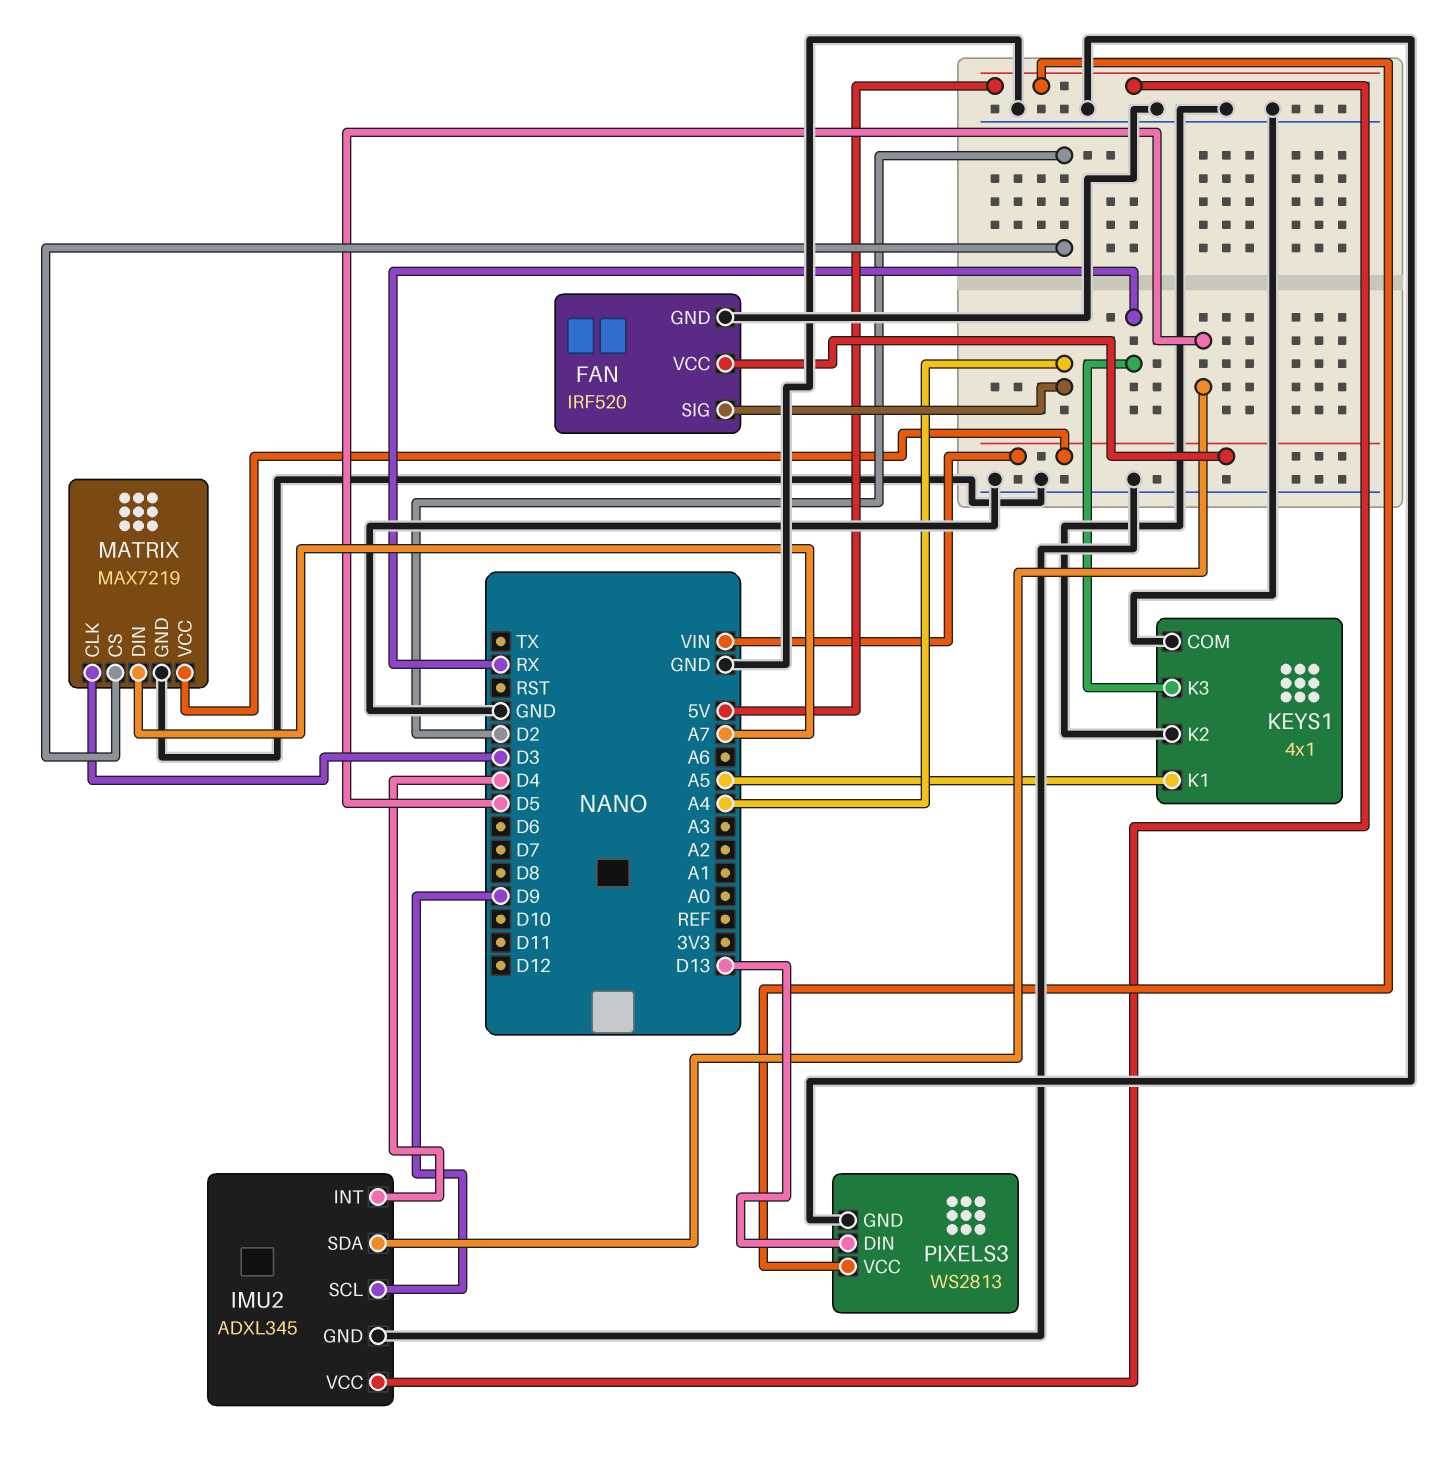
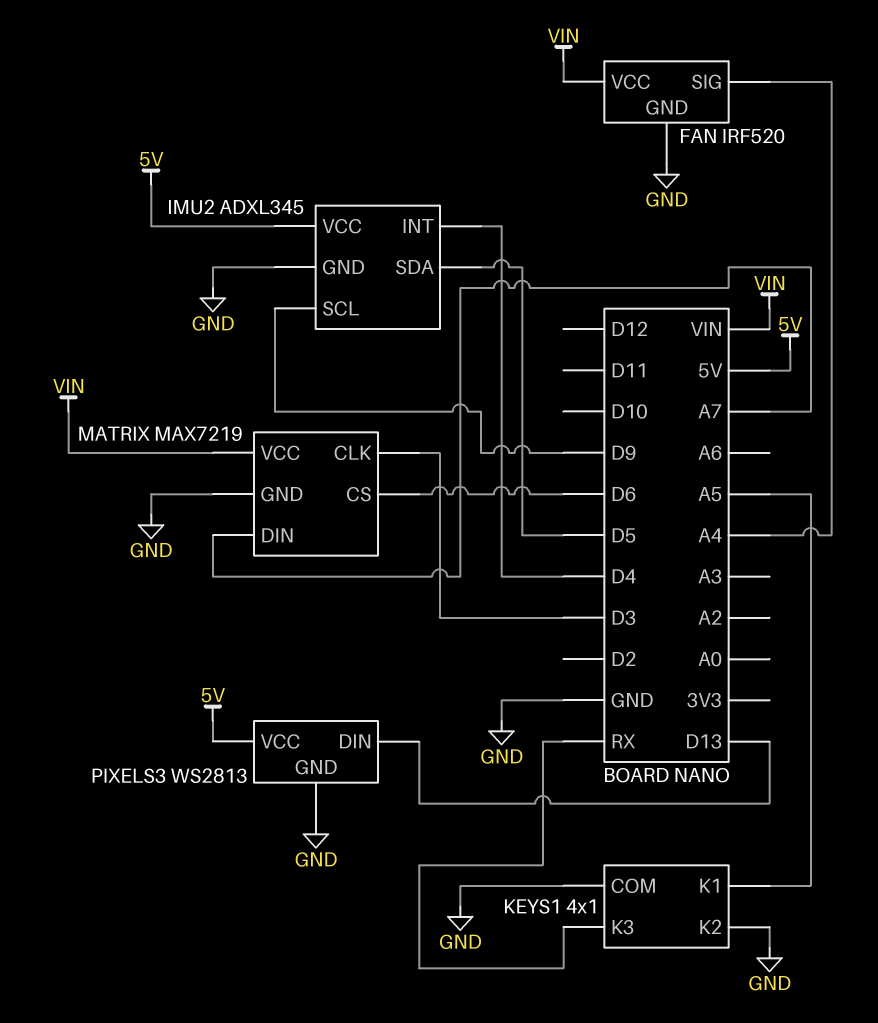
MATRIX pin CS: D2 -> D6

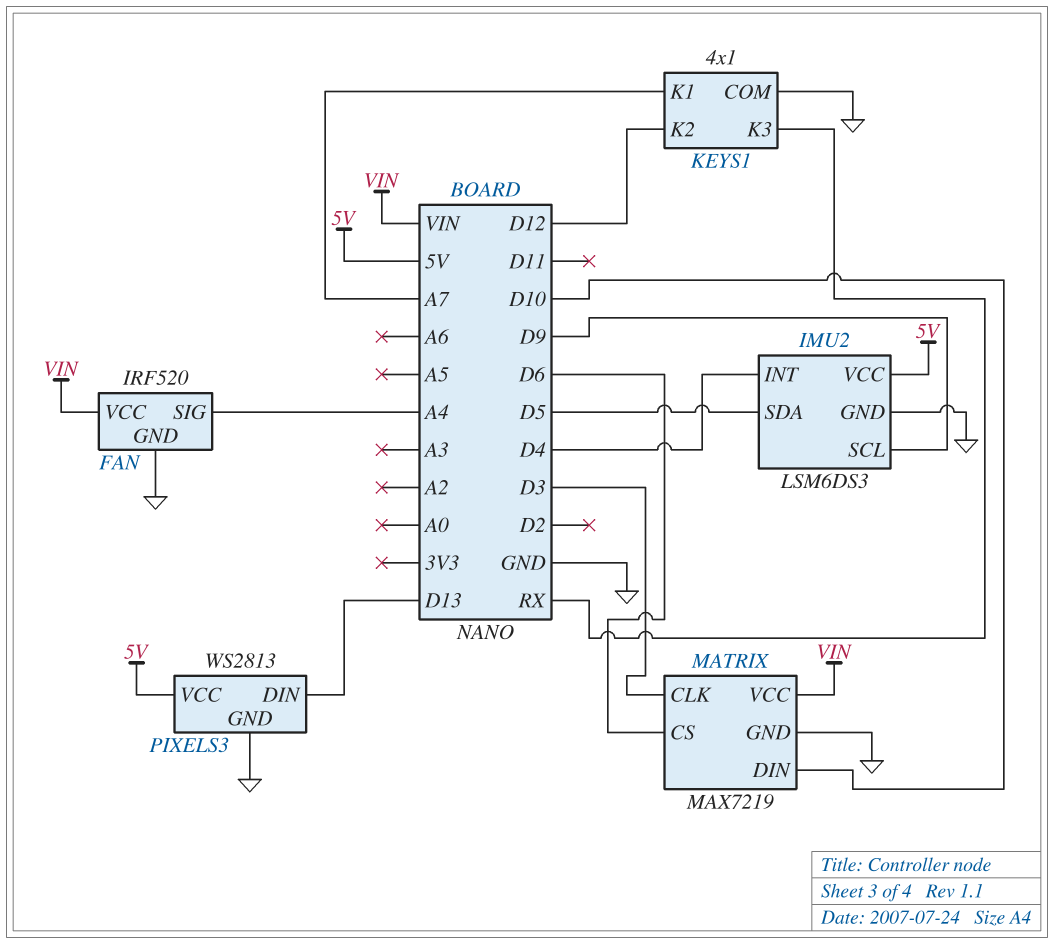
IMU2: ADXL345 -> LSM6DS3
KEYS1 pin K1: A5 -> A7
KEYS1 pin K2: GND -> D12
MATRIX pin DIN: A7 -> D10

